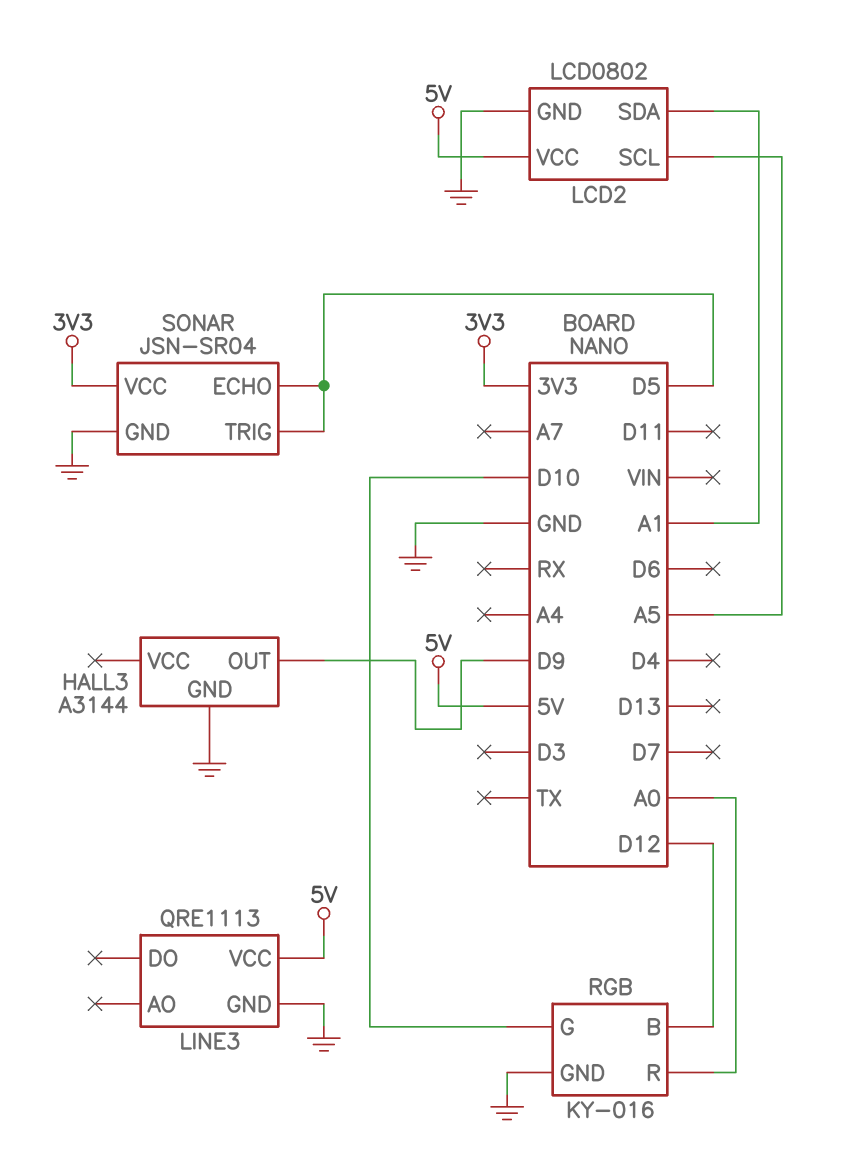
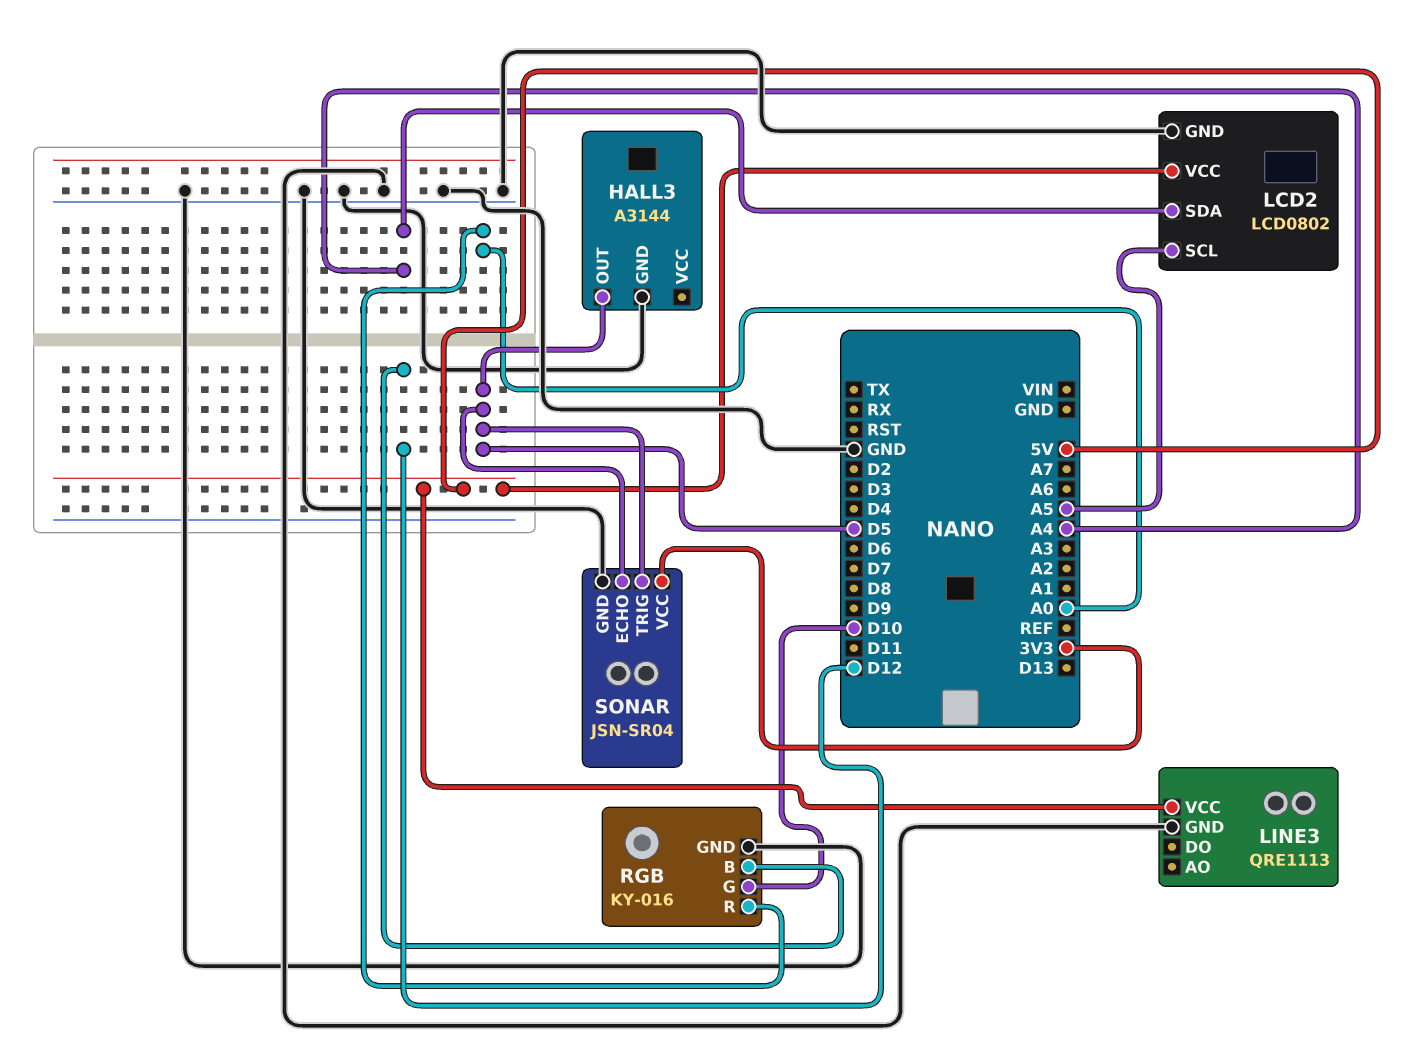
HALL3 pin OUT: D9 -> D5
LCD2 pin SDA: A1 -> A4

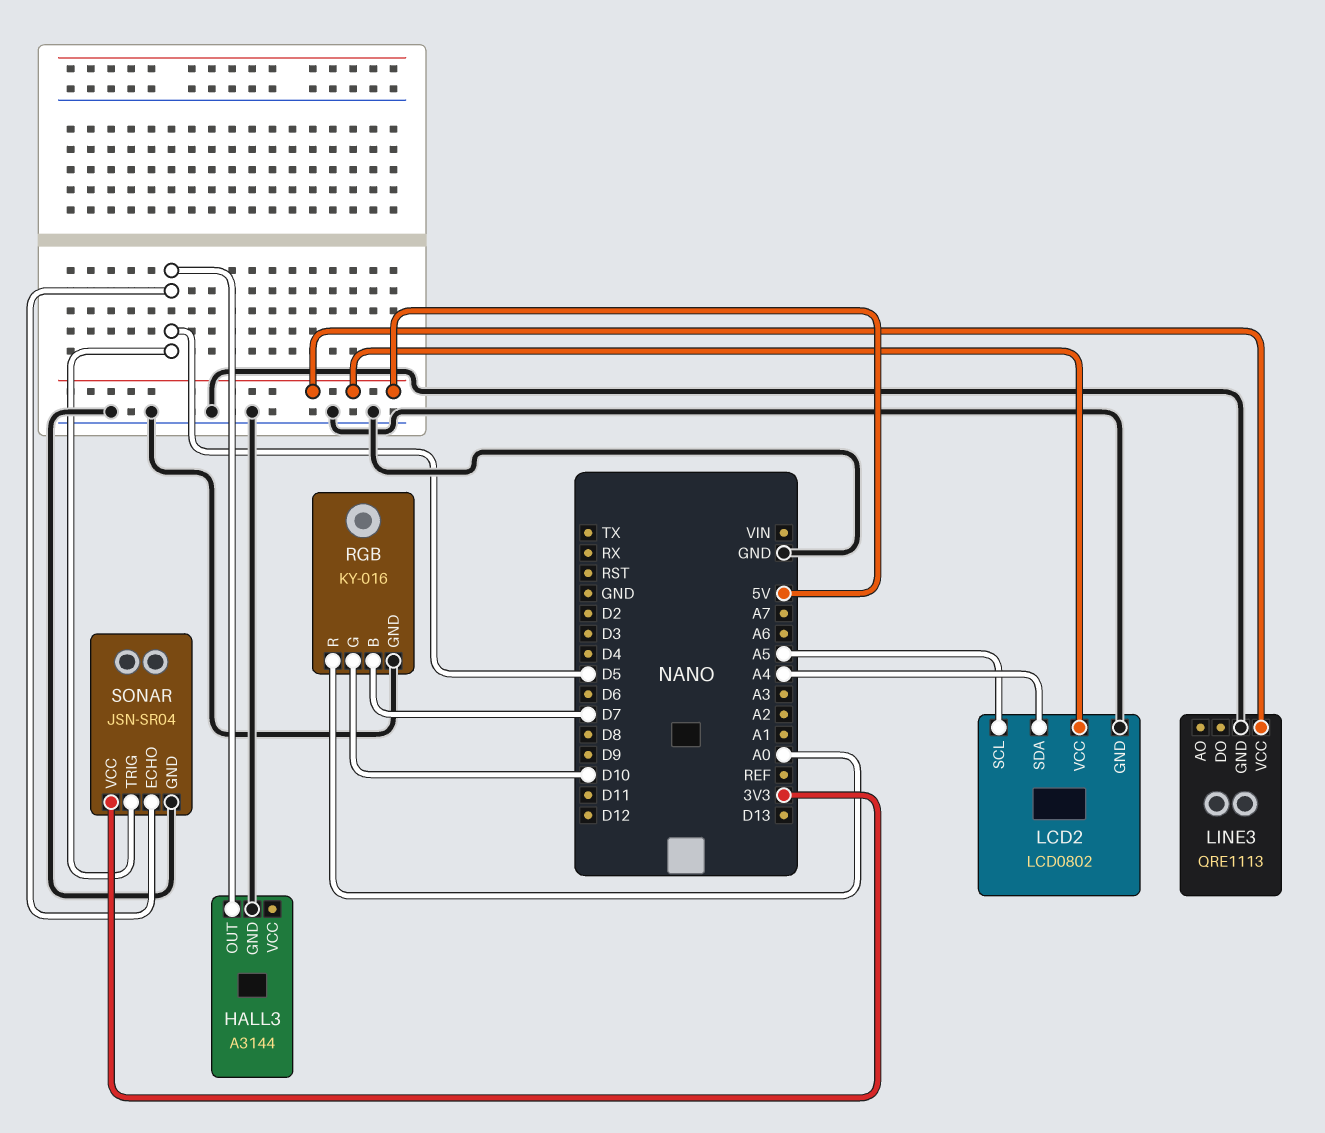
RGB pin B: D12 -> D7

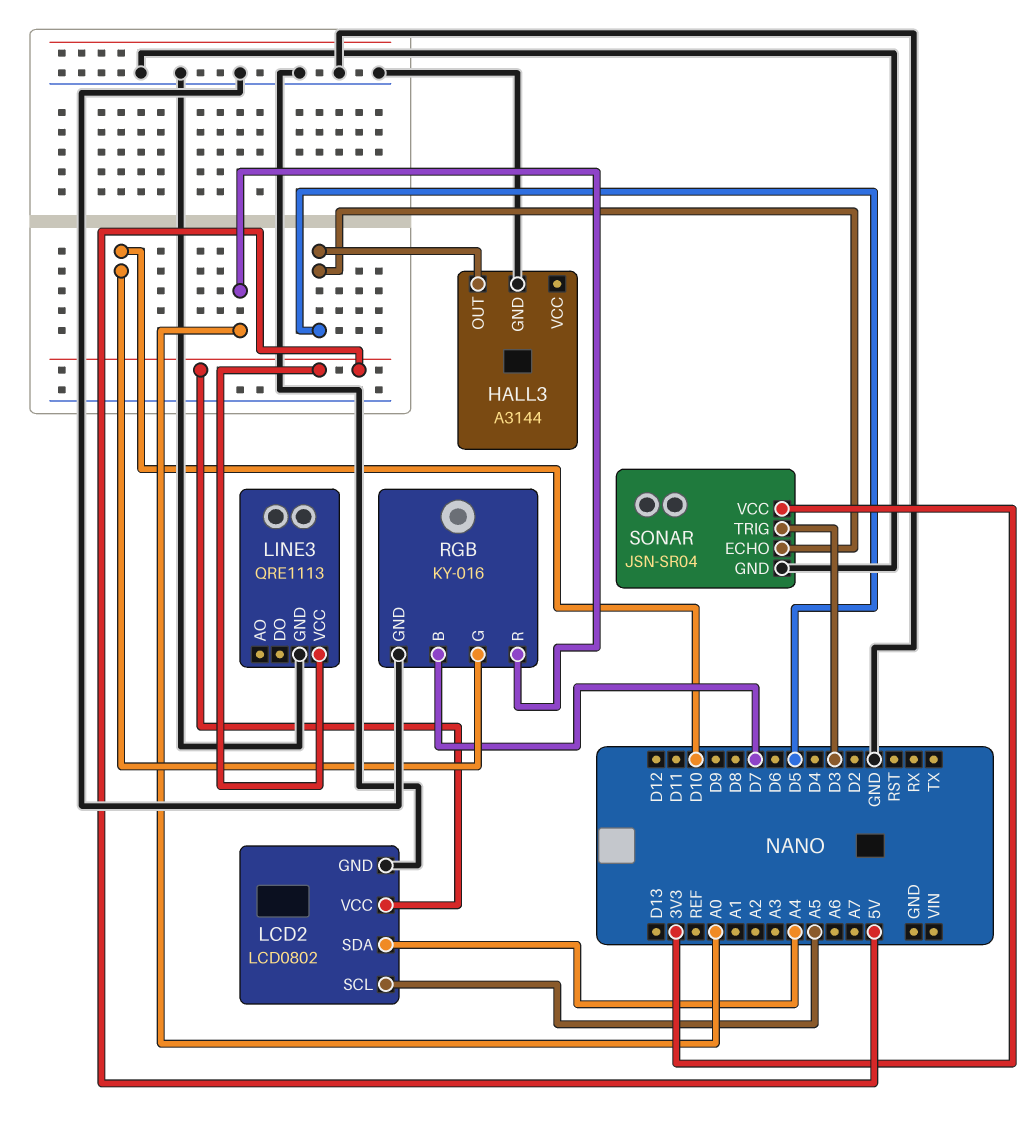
SONAR pin TRIG: D5 -> D3

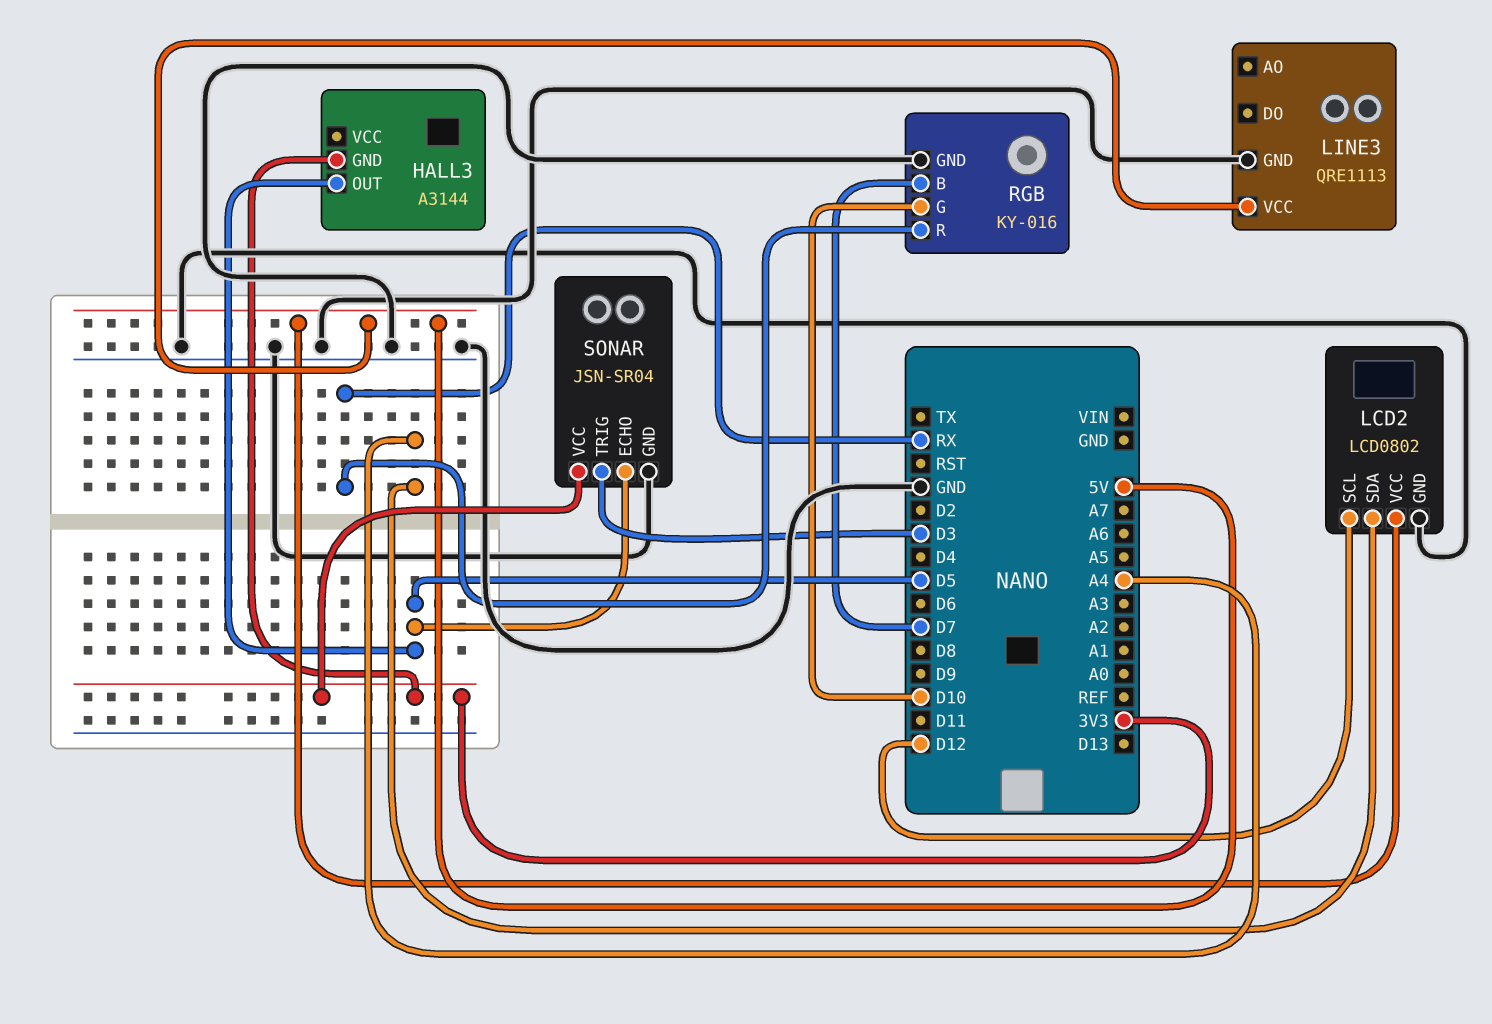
HALL3 pin GND: GND -> 3V3
LCD2 pin SCL: A5 -> D12
RGB pin R: A0 -> RX

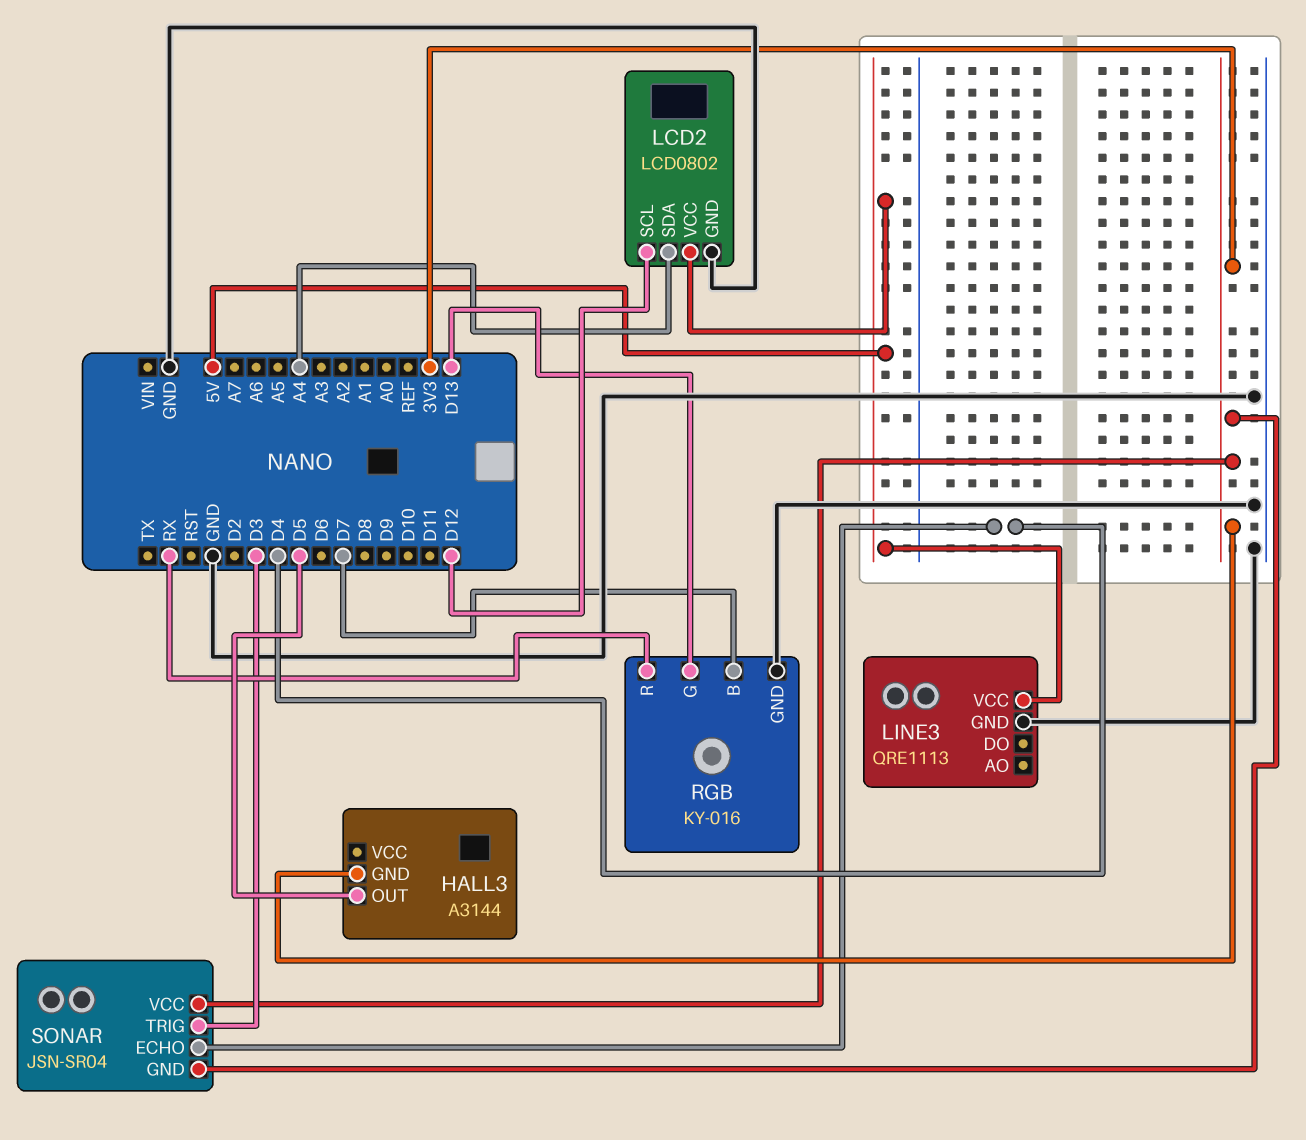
RGB pin G: D10 -> D13
SONAR pin ECHO: D5 -> D4
SONAR pin GND: GND -> 3V3

